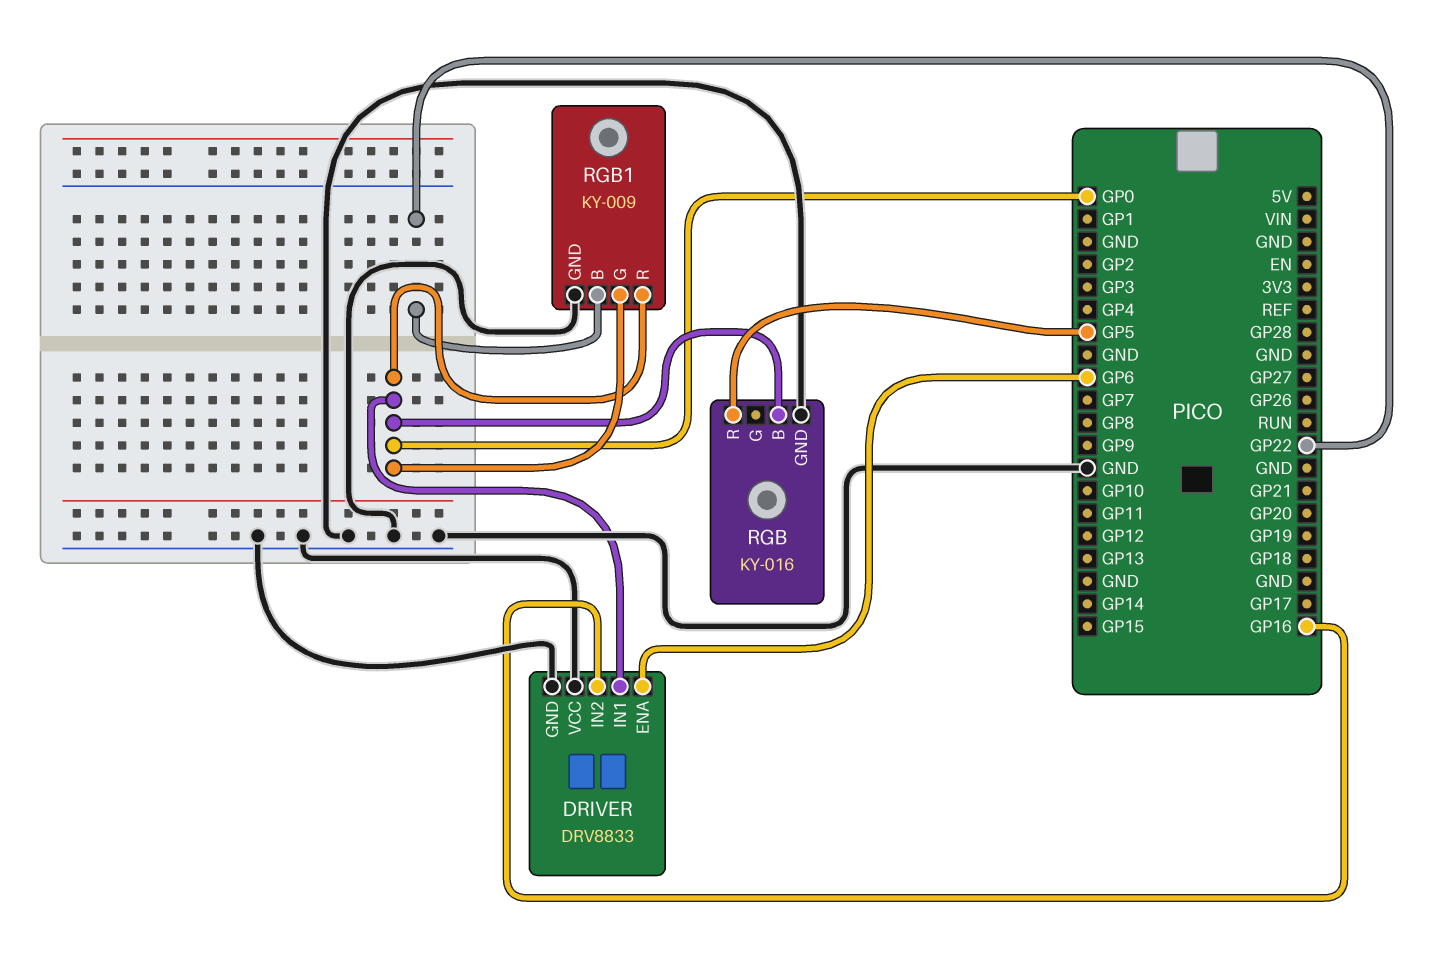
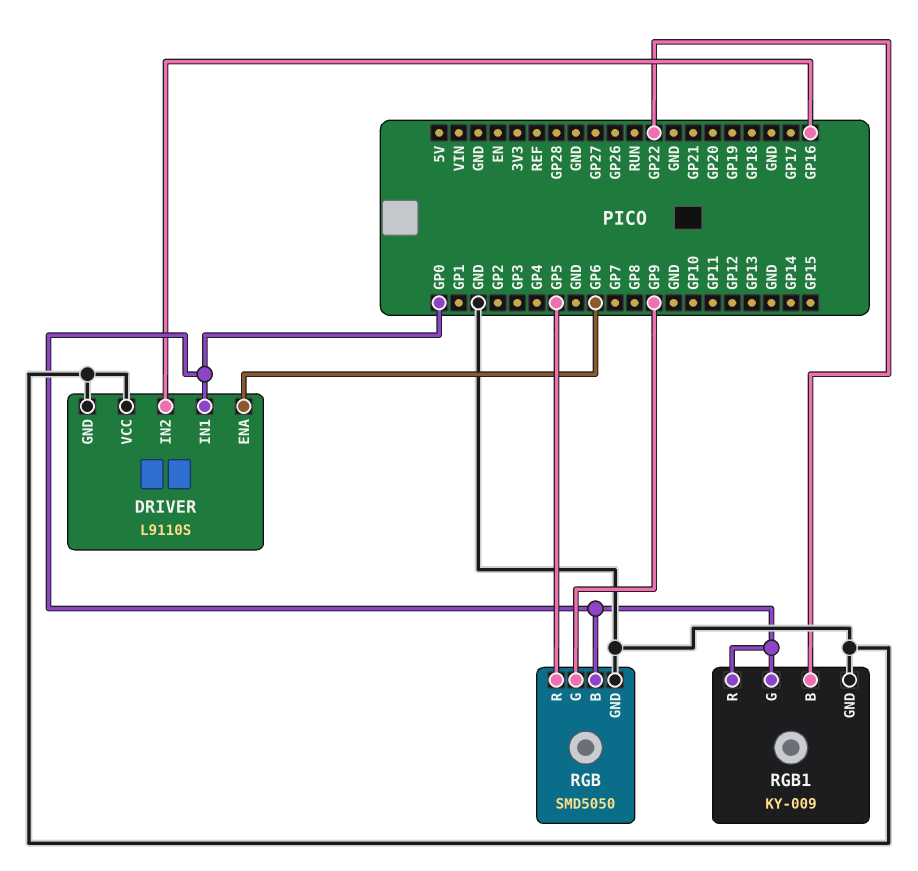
DRIVER: DRV8833 -> L9110S
RGB: KY-016 -> SMD5050
RGB pin G: none -> GP9

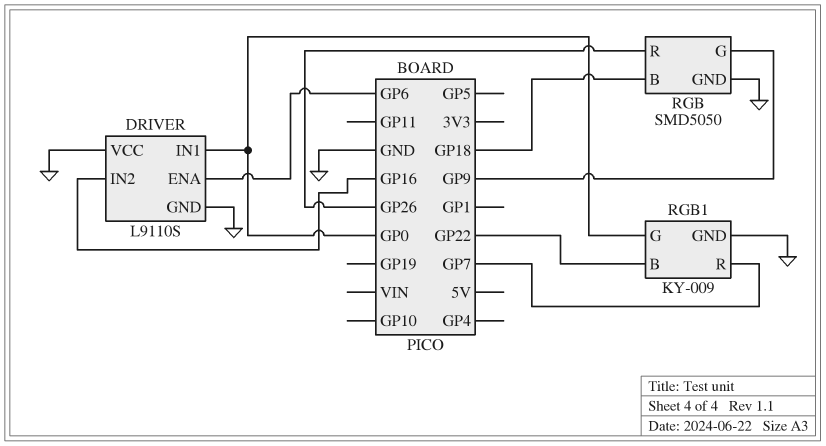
RGB pin B: GP0 -> GP18
RGB pin R: GP5 -> GP26
RGB1 pin R: GP0 -> GP7

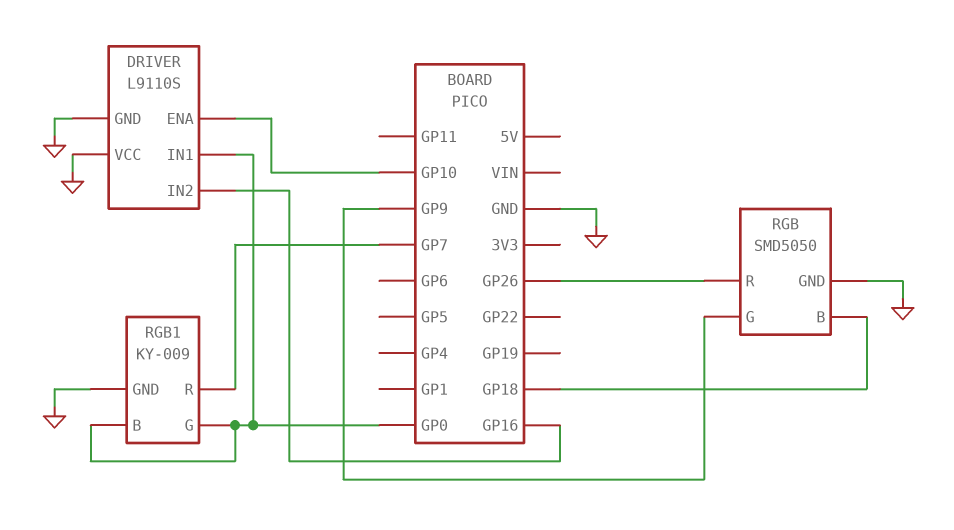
DRIVER pin ENA: GP6 -> GP10
RGB1 pin B: GP22 -> GP0

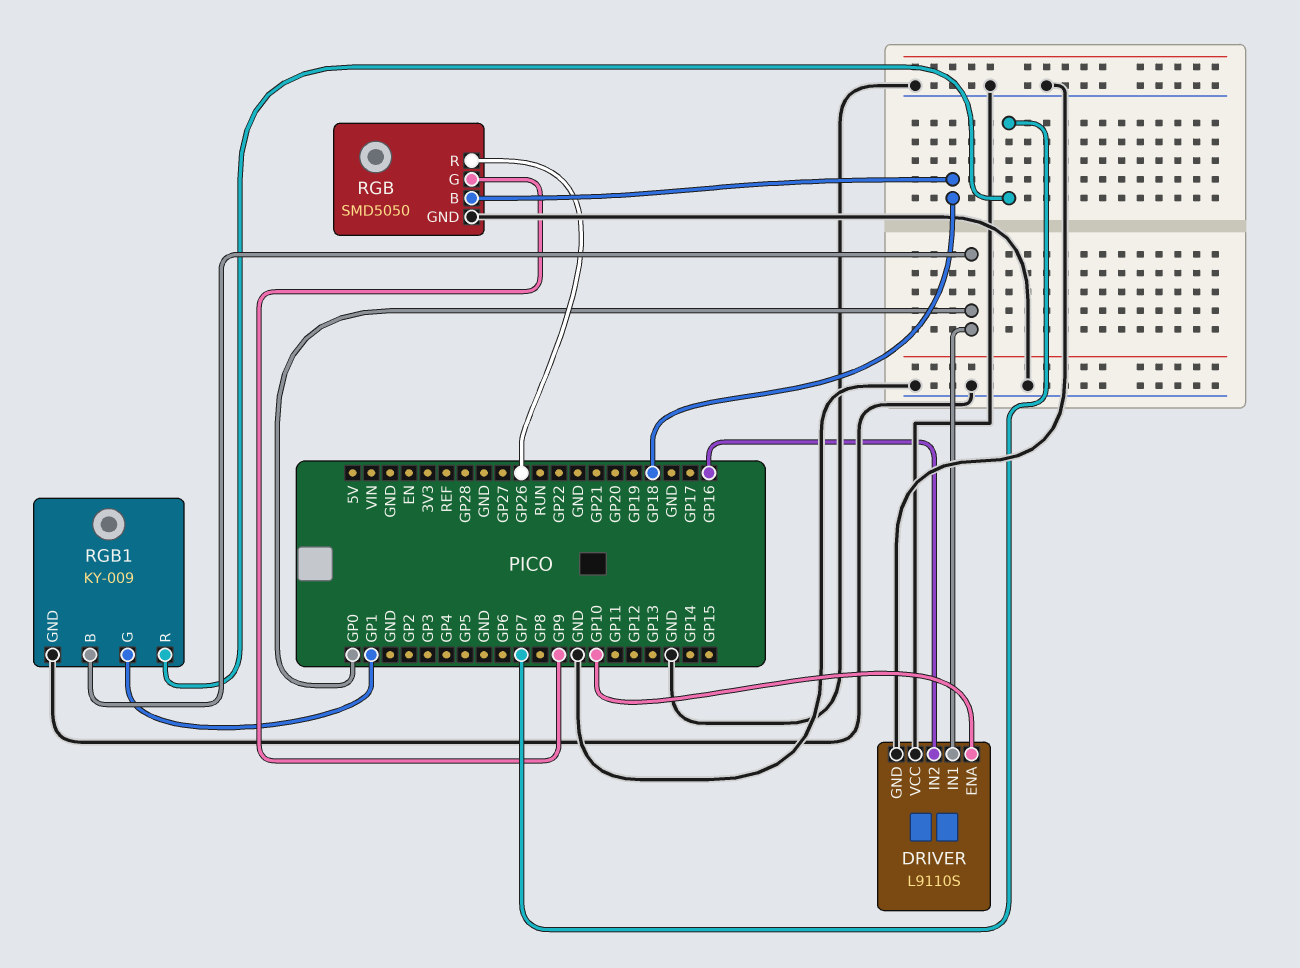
RGB1 pin G: GP0 -> GP1

